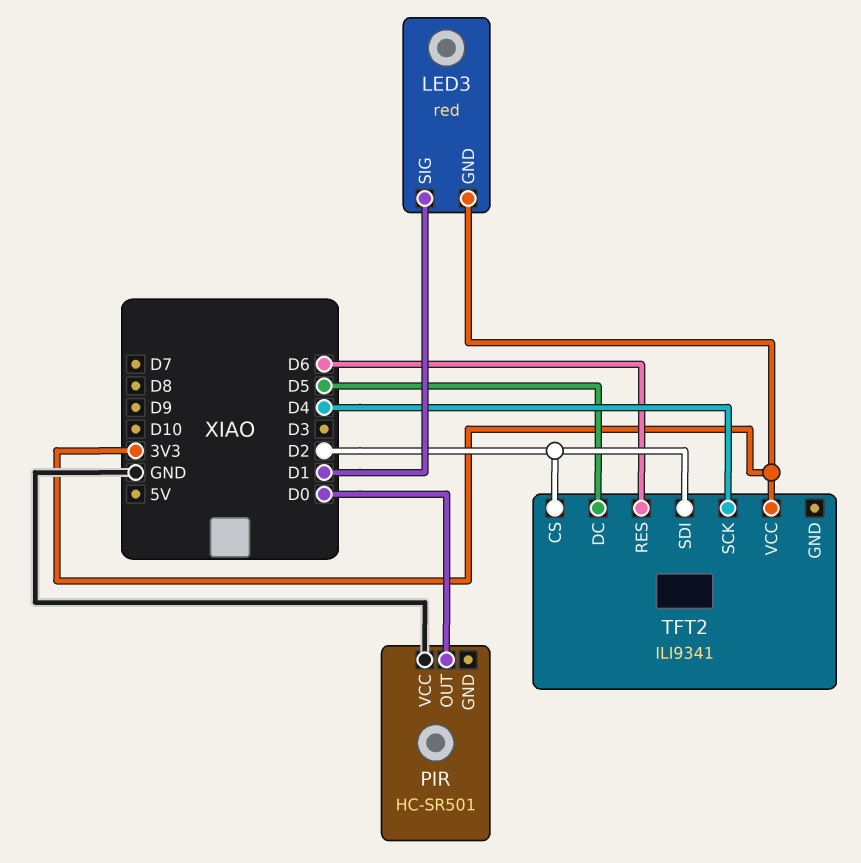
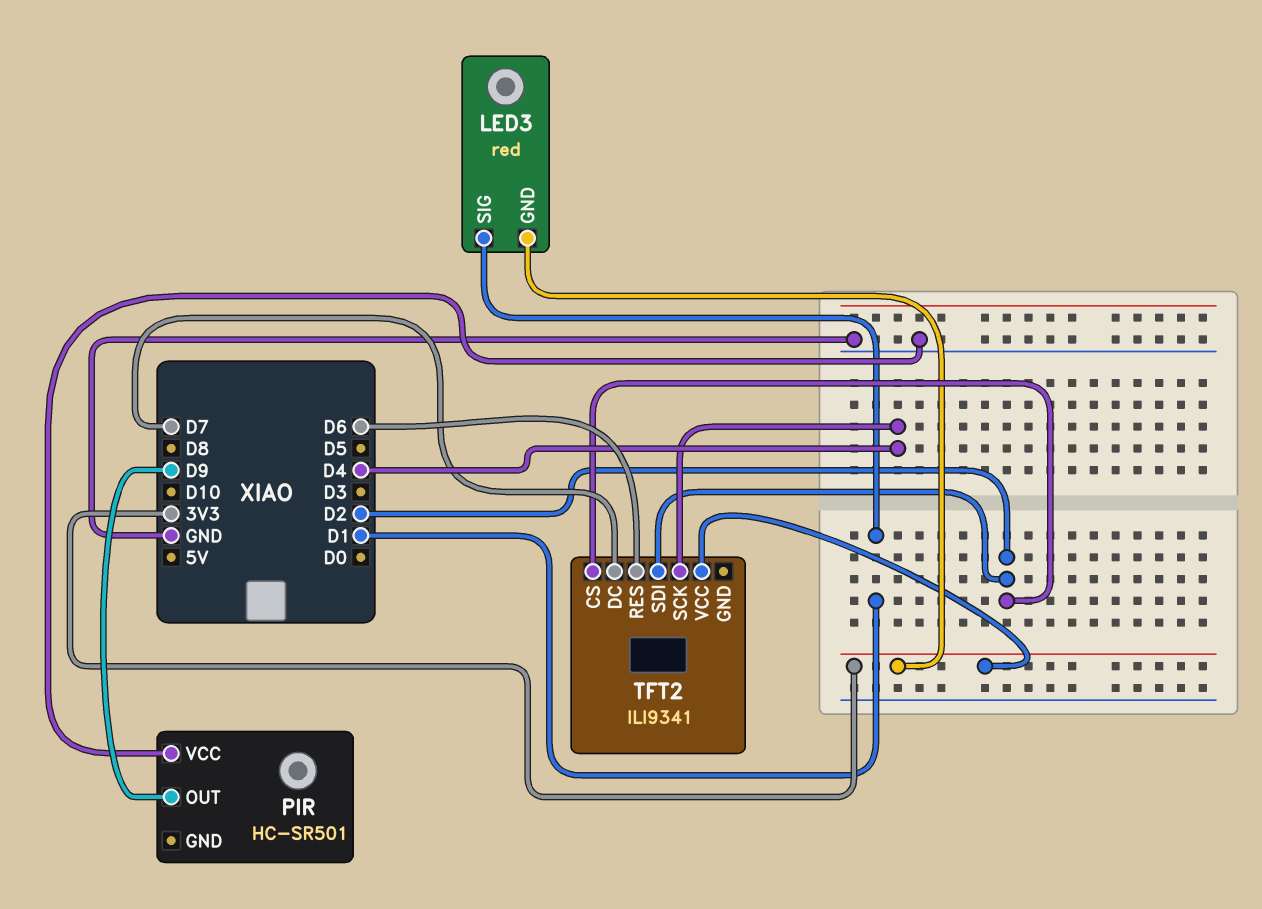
PIR pin OUT: D0 -> D9
TFT2 pin DC: D5 -> D7

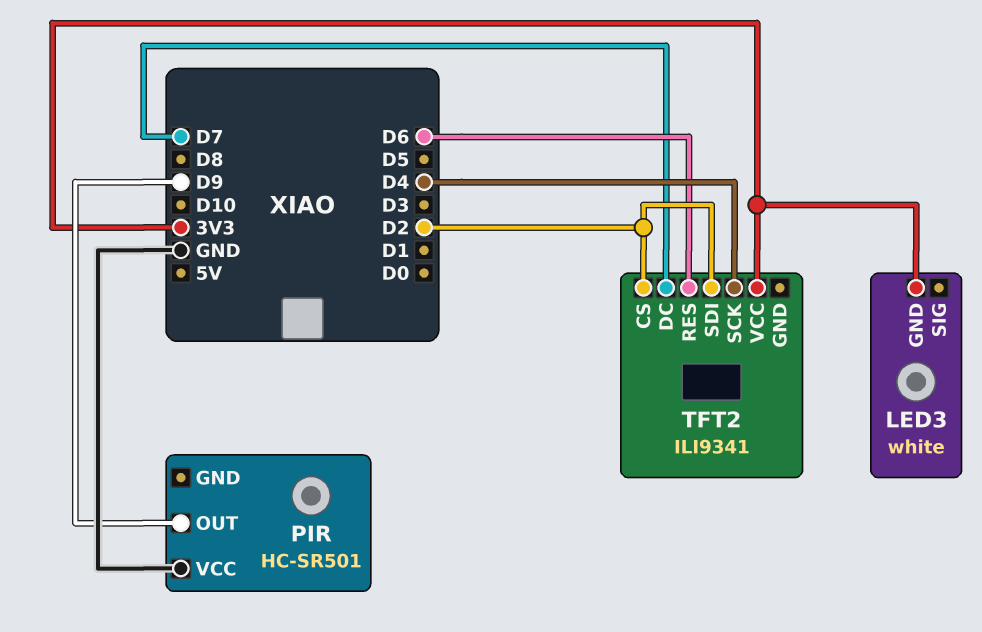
LED3: red -> white
LED3 pin SIG: D1 -> none

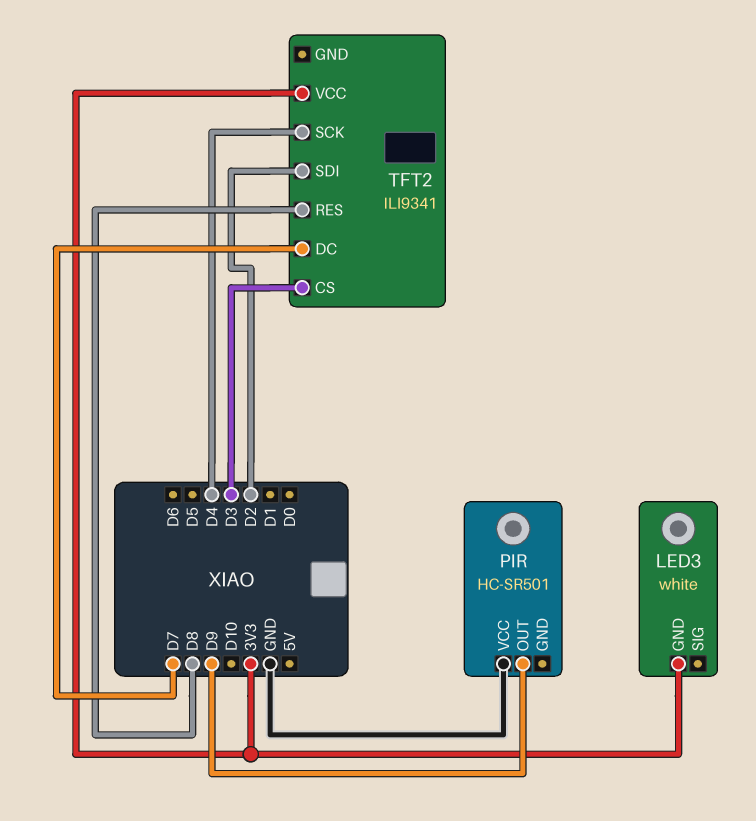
TFT2 pin CS: D2 -> D3
TFT2 pin RES: D6 -> D8

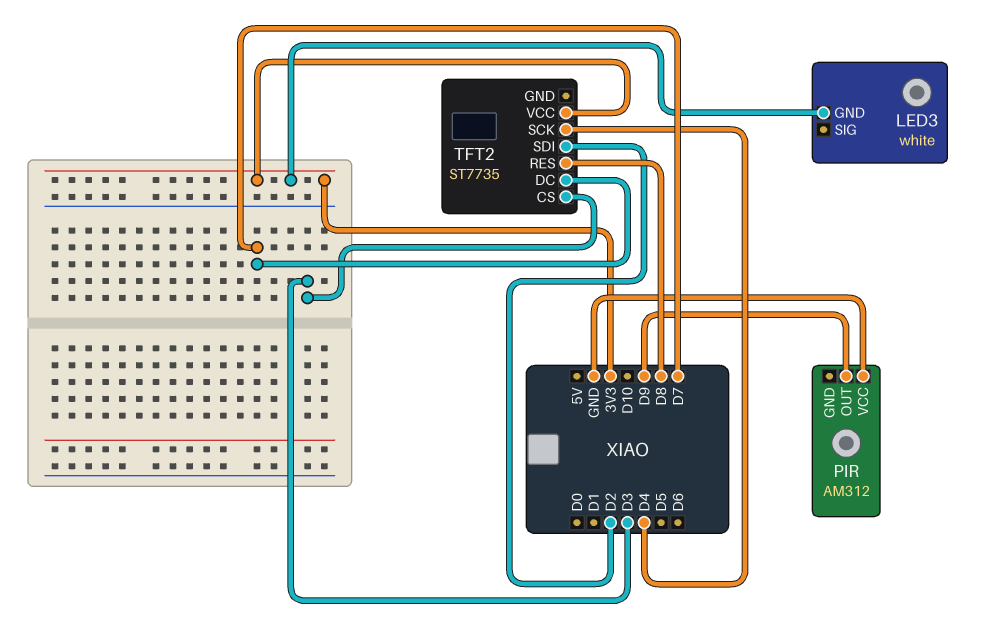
PIR: HC-SR501 -> AM312
TFT2: ILI9341 -> ST7735

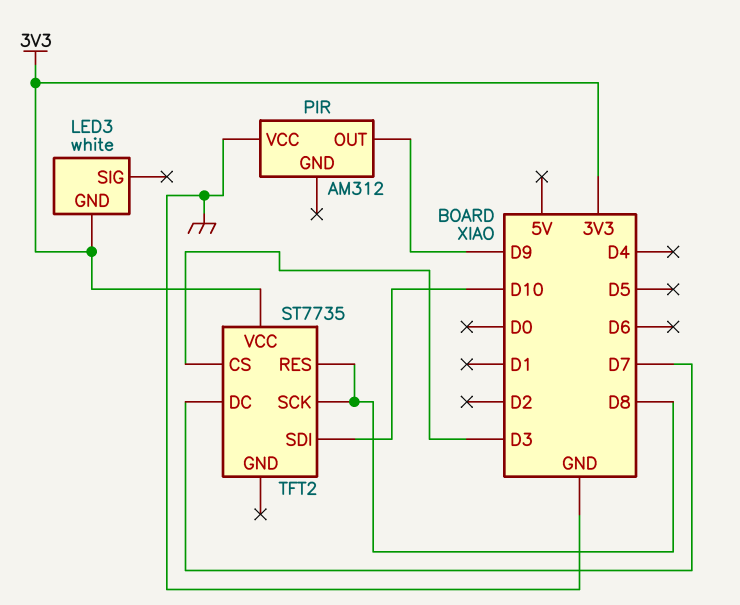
TFT2 pin SCK: D4 -> D8
TFT2 pin SDI: D2 -> D10

